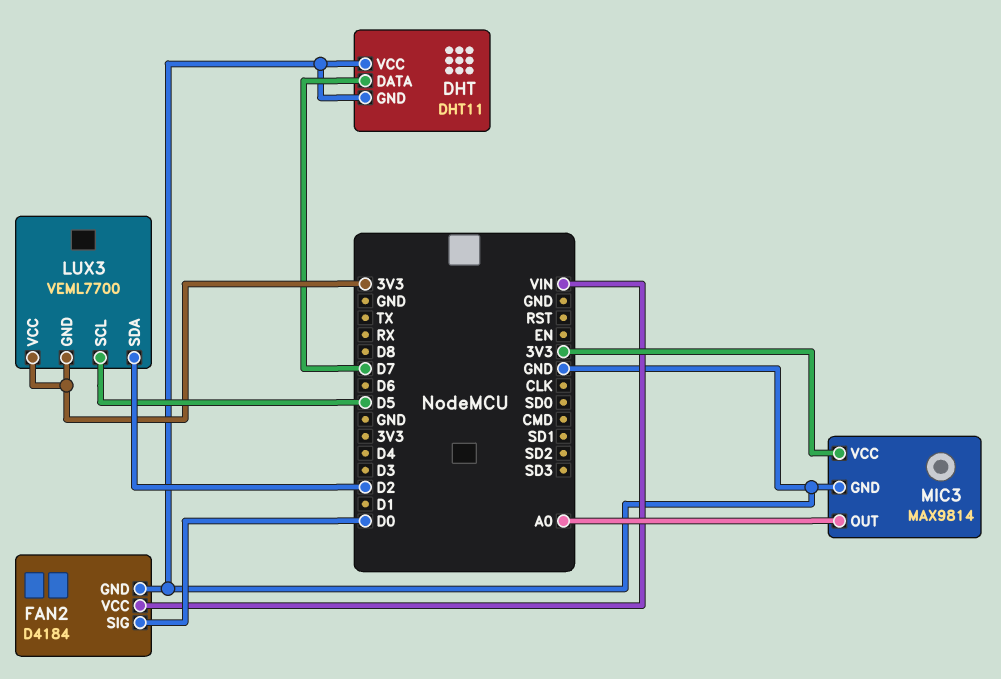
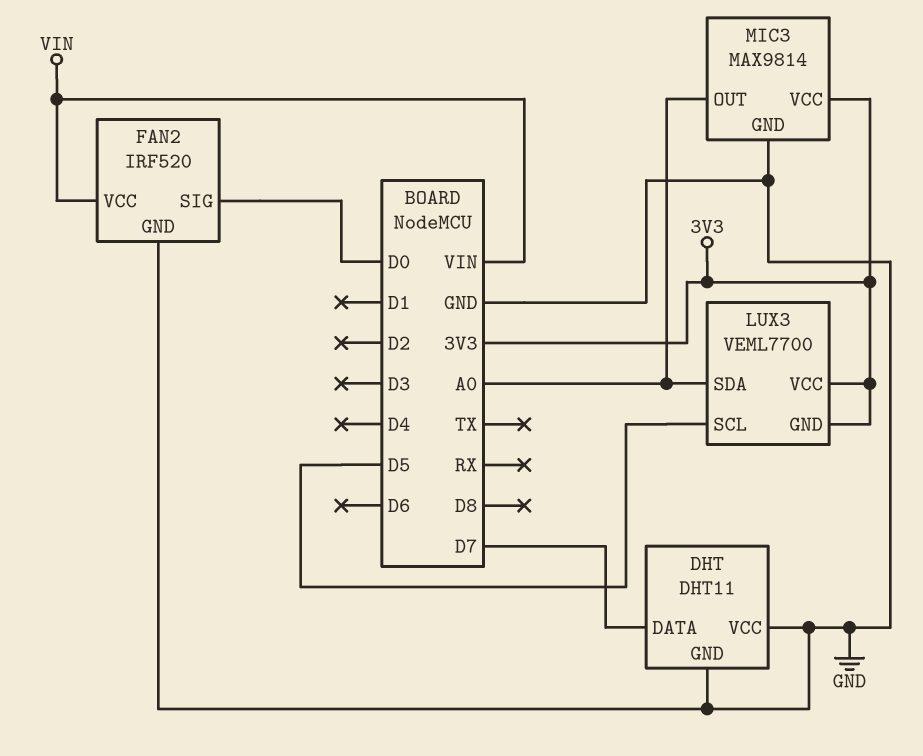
FAN2: D4184 -> IRF520
LUX3 pin SDA: D2 -> A0

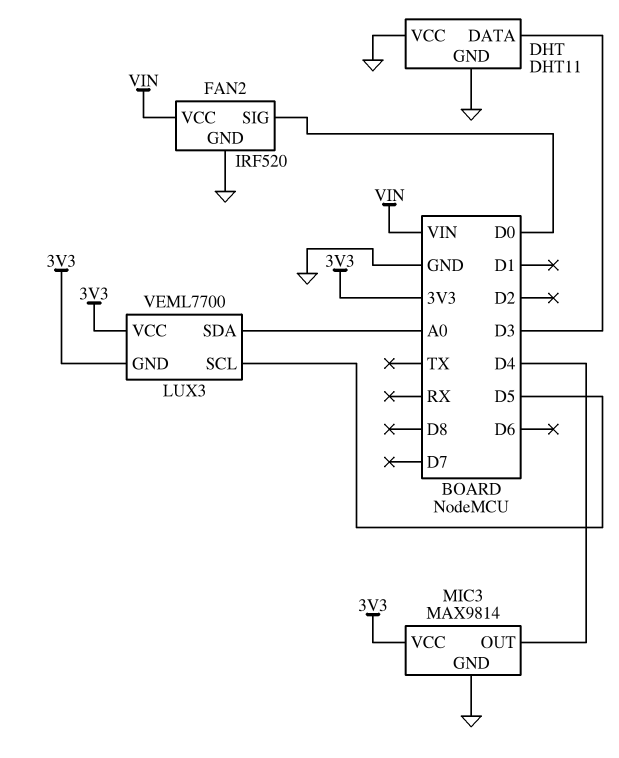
DHT pin DATA: D7 -> D3
MIC3 pin OUT: A0 -> D4

